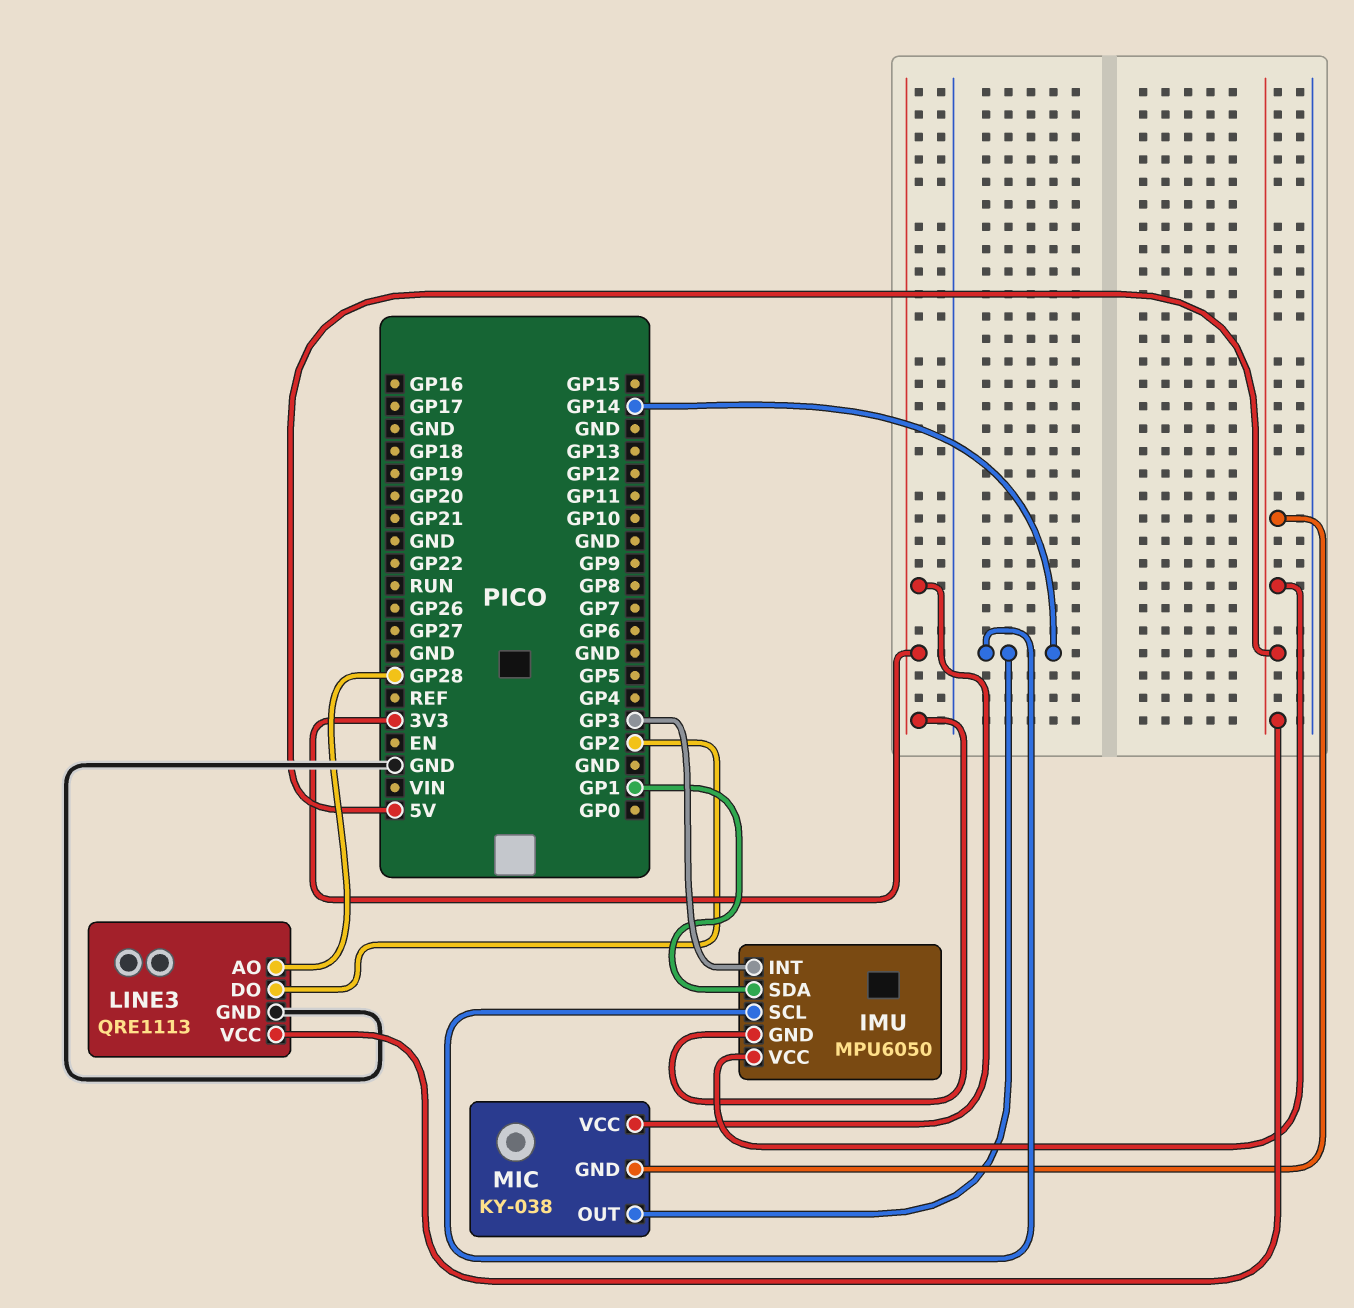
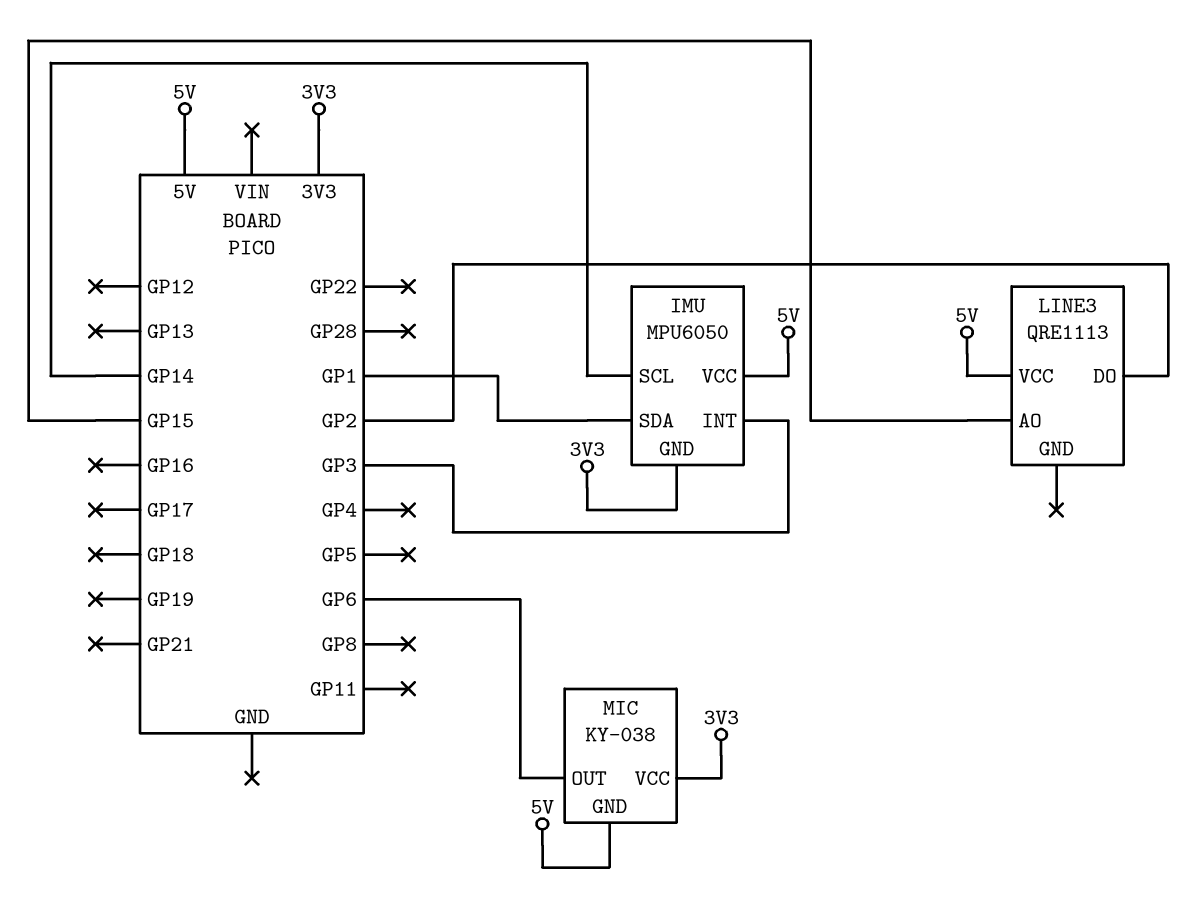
LINE3 pin AO: GP28 -> GP15
LINE3 pin GND: GND -> none
MIC pin OUT: GP14 -> GP6

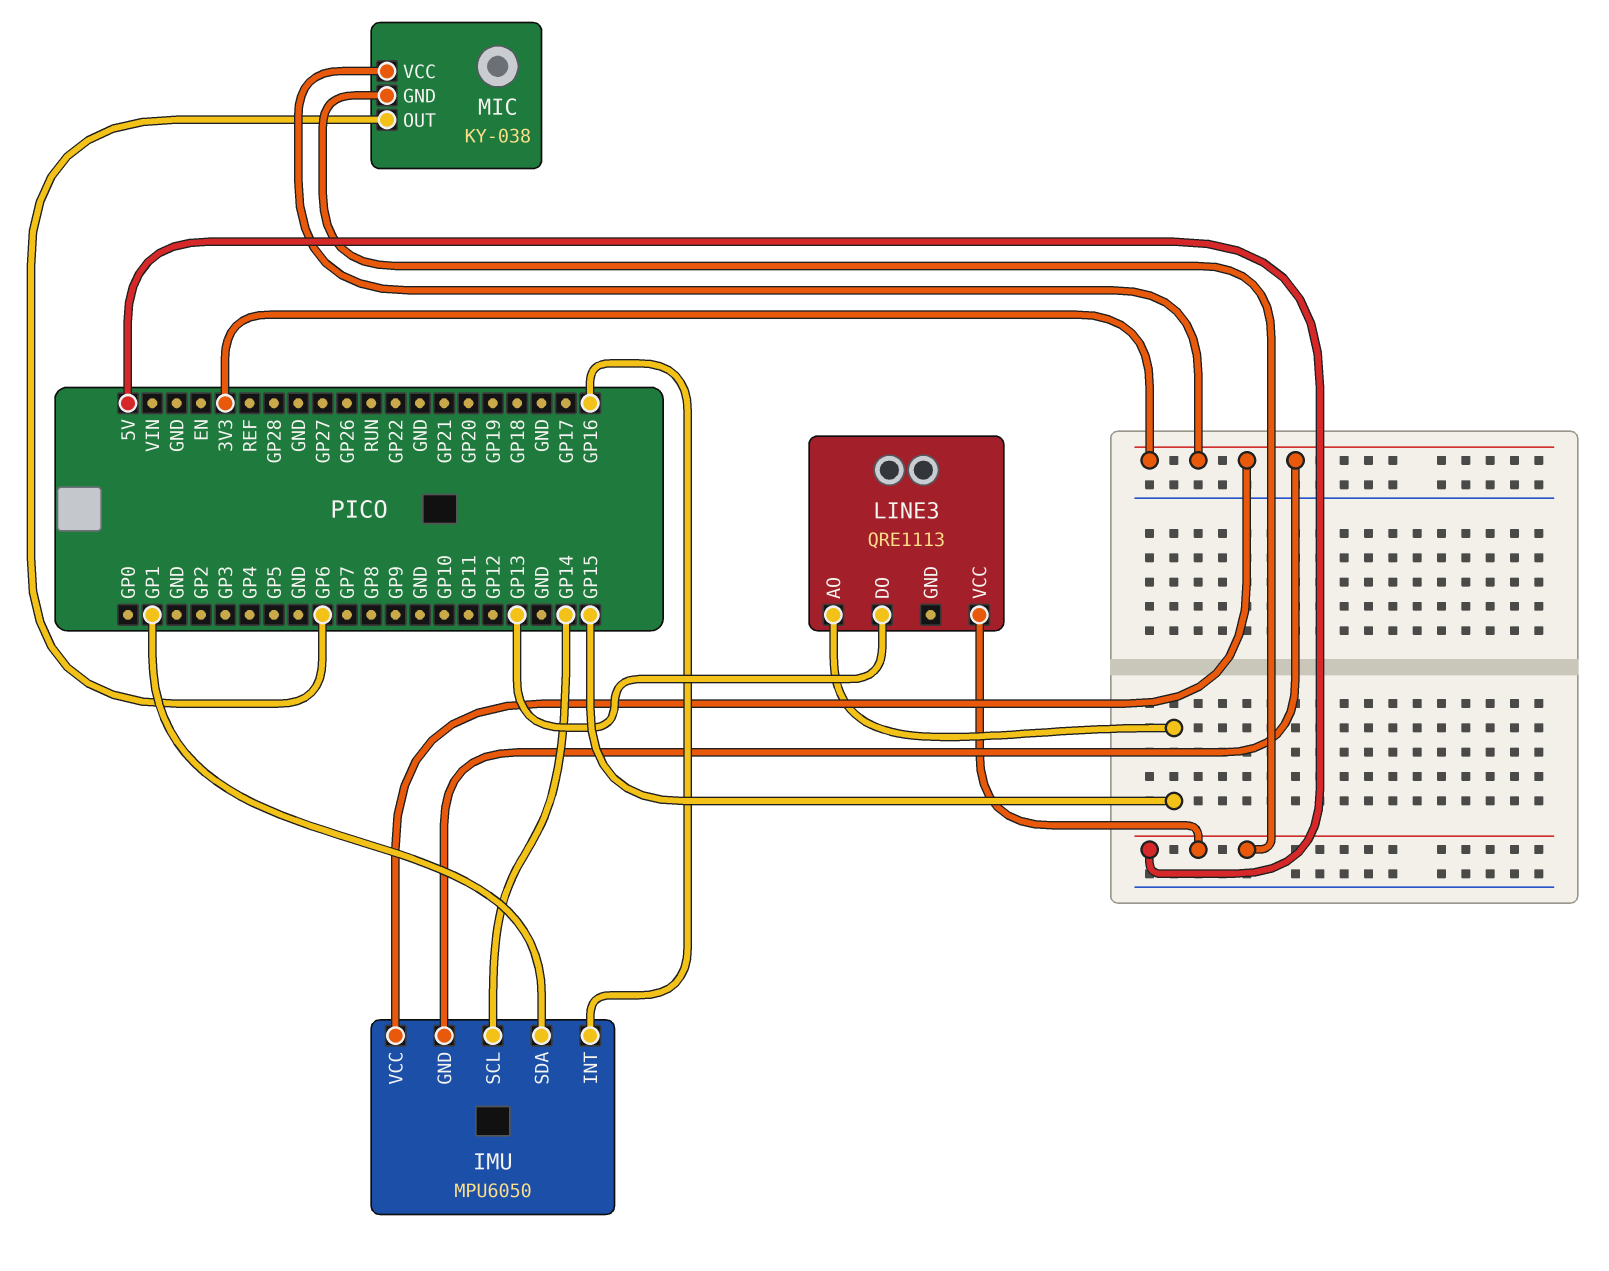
IMU pin INT: GP3 -> GP16
IMU pin VCC: 5V -> 3V3
LINE3 pin DO: GP2 -> GP13

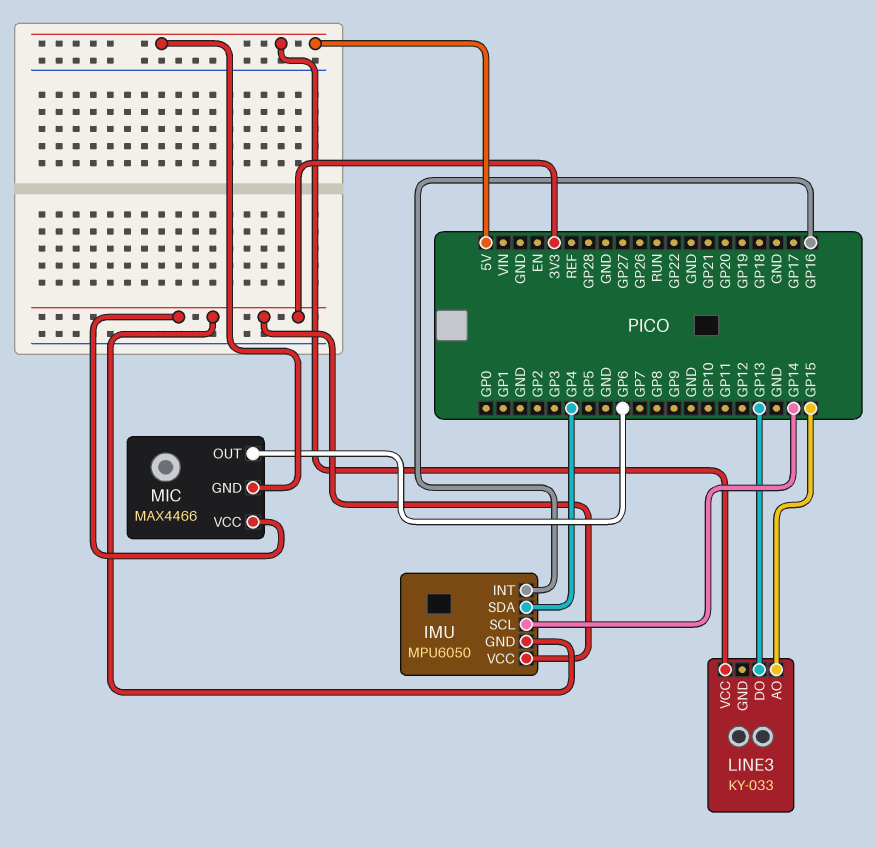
IMU pin SDA: GP1 -> GP4
LINE3: QRE1113 -> KY-033
MIC: KY-038 -> MAX4466

